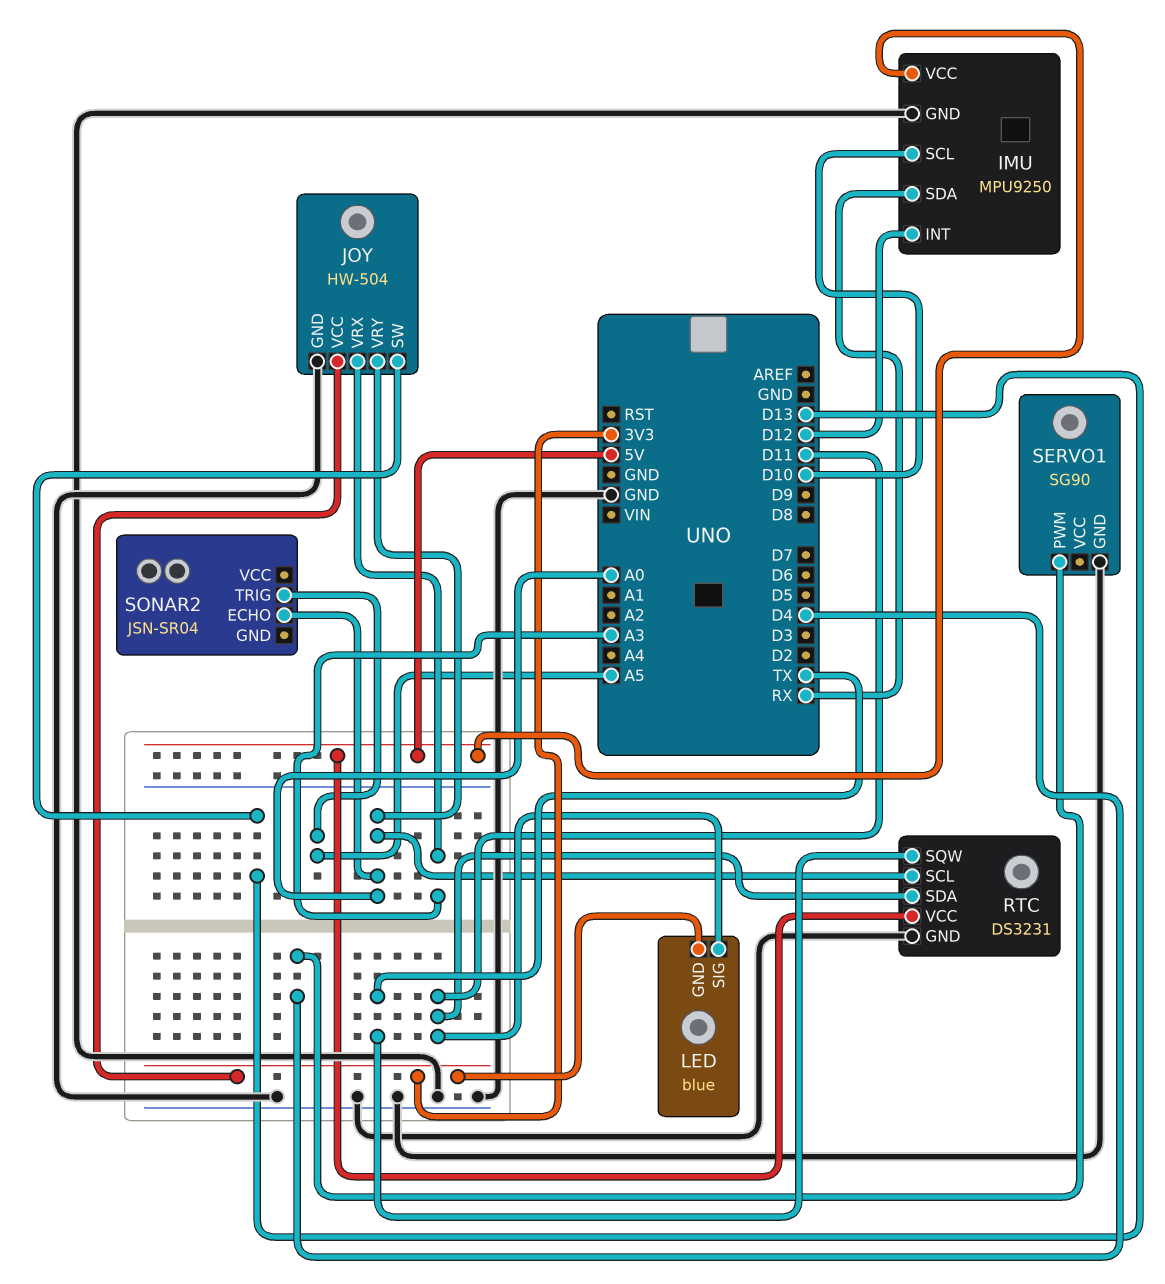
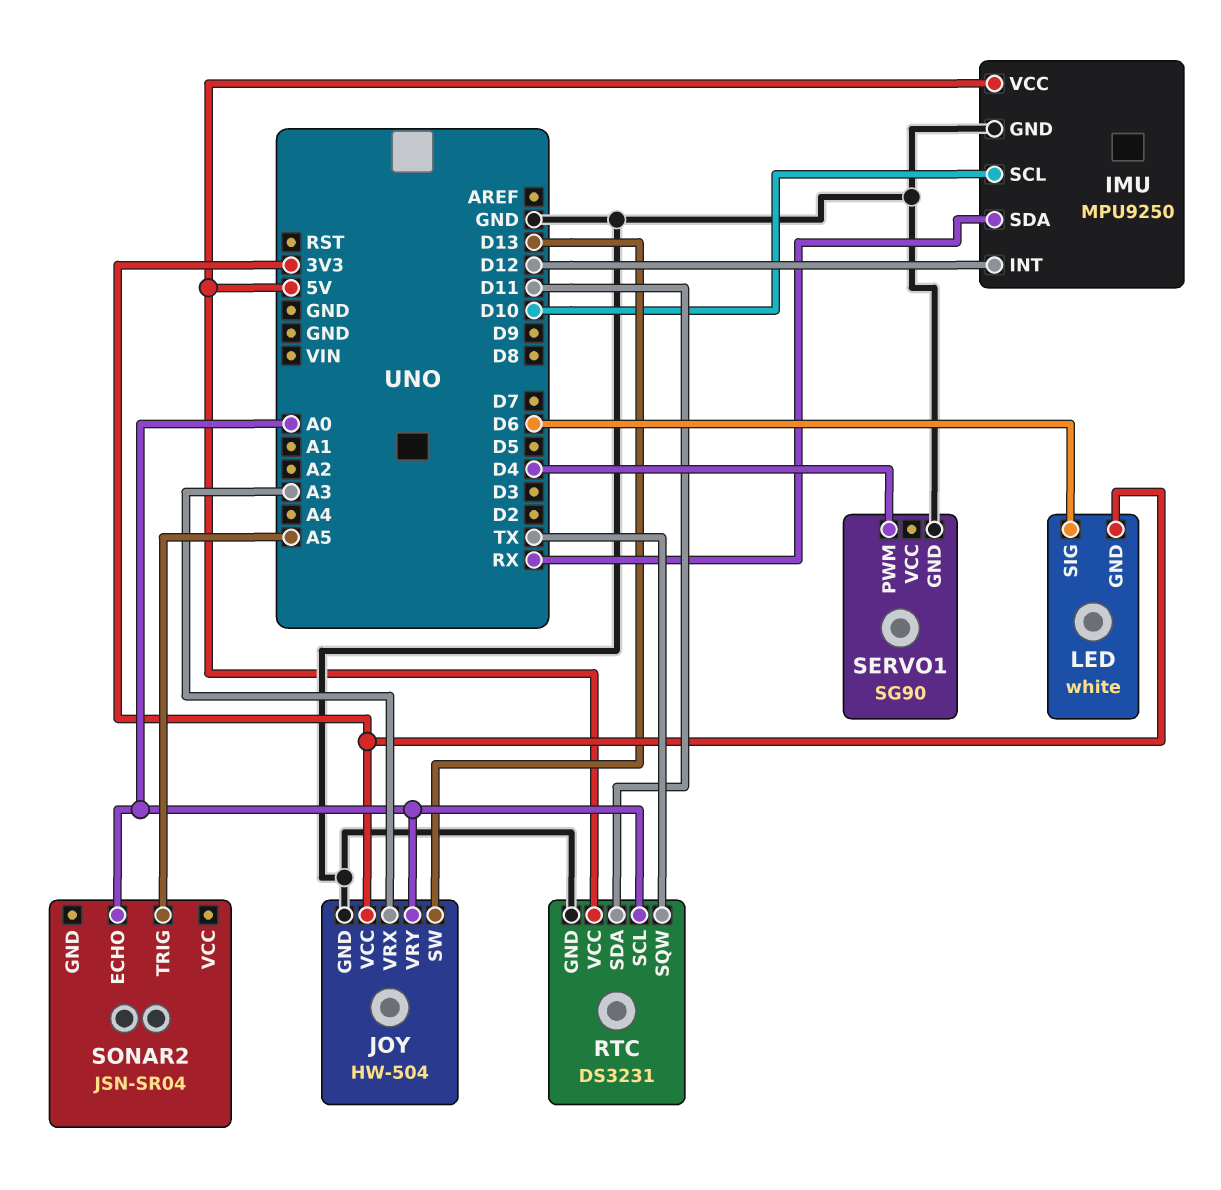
LED: blue -> white
LED pin SIG: D11 -> D6

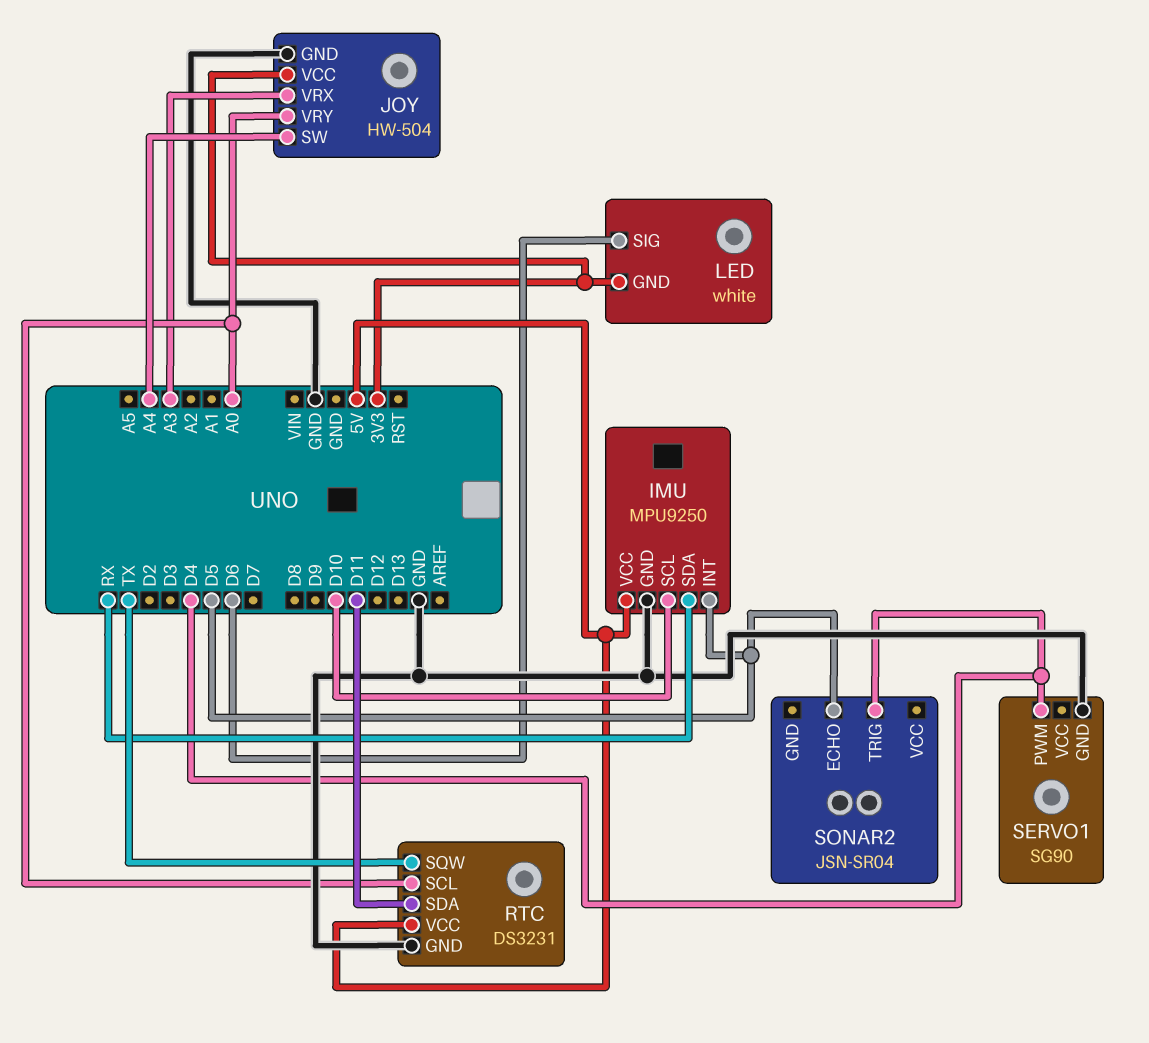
IMU pin INT: D12 -> D5
JOY pin SW: D13 -> A4
SONAR2 pin ECHO: A0 -> D5
SONAR2 pin TRIG: A5 -> D4

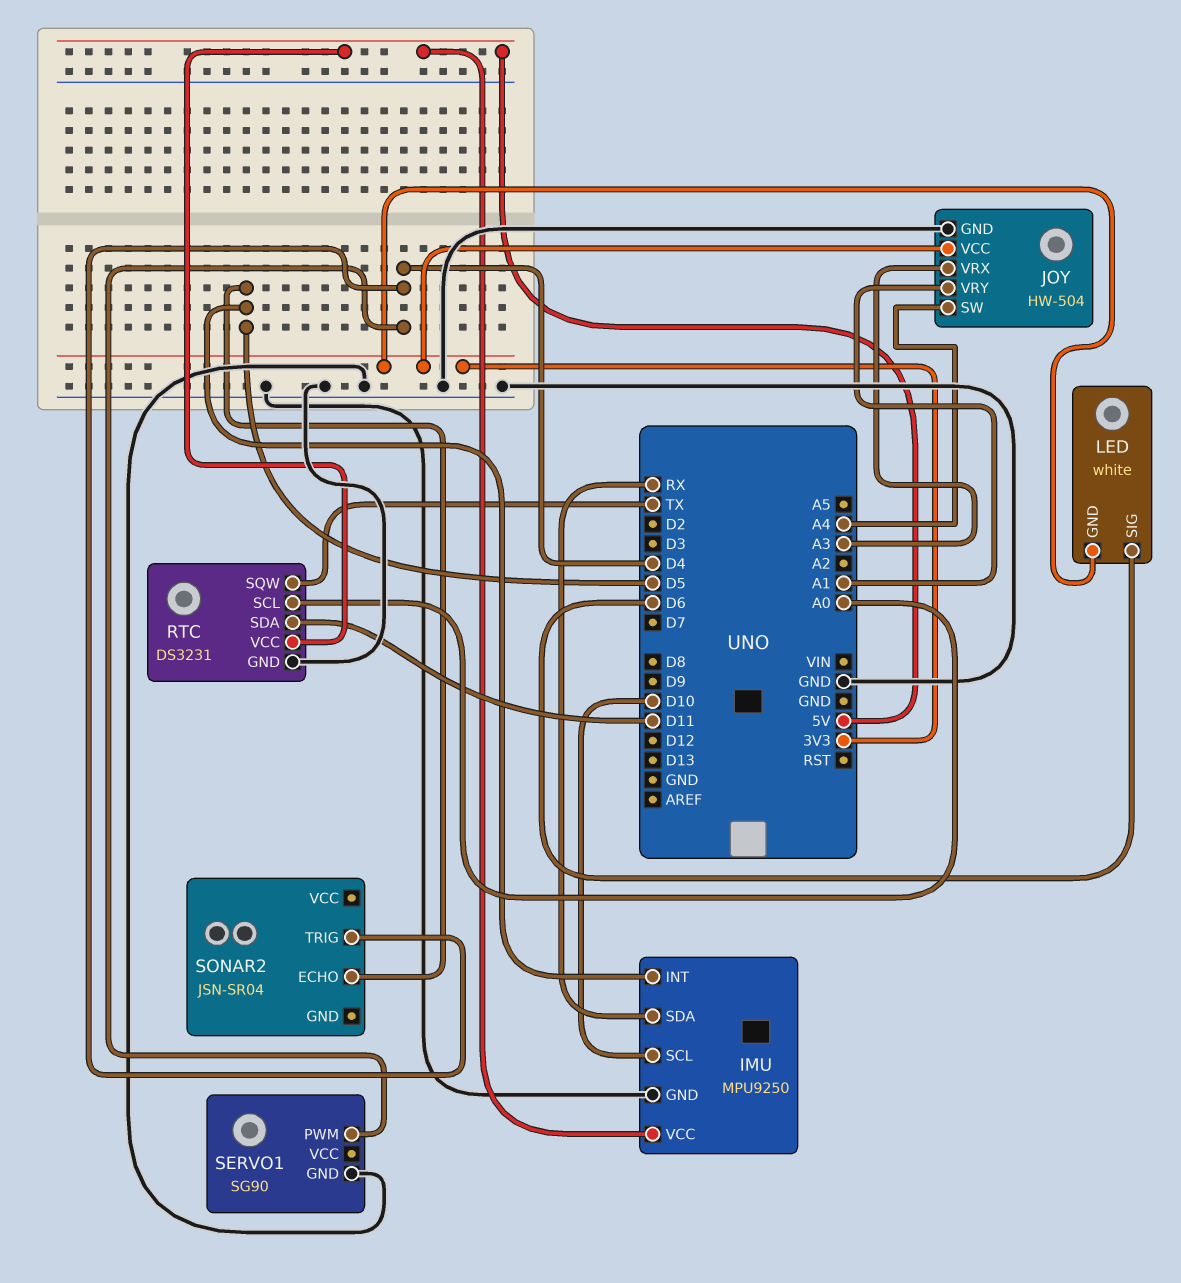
JOY pin VRY: A0 -> A1

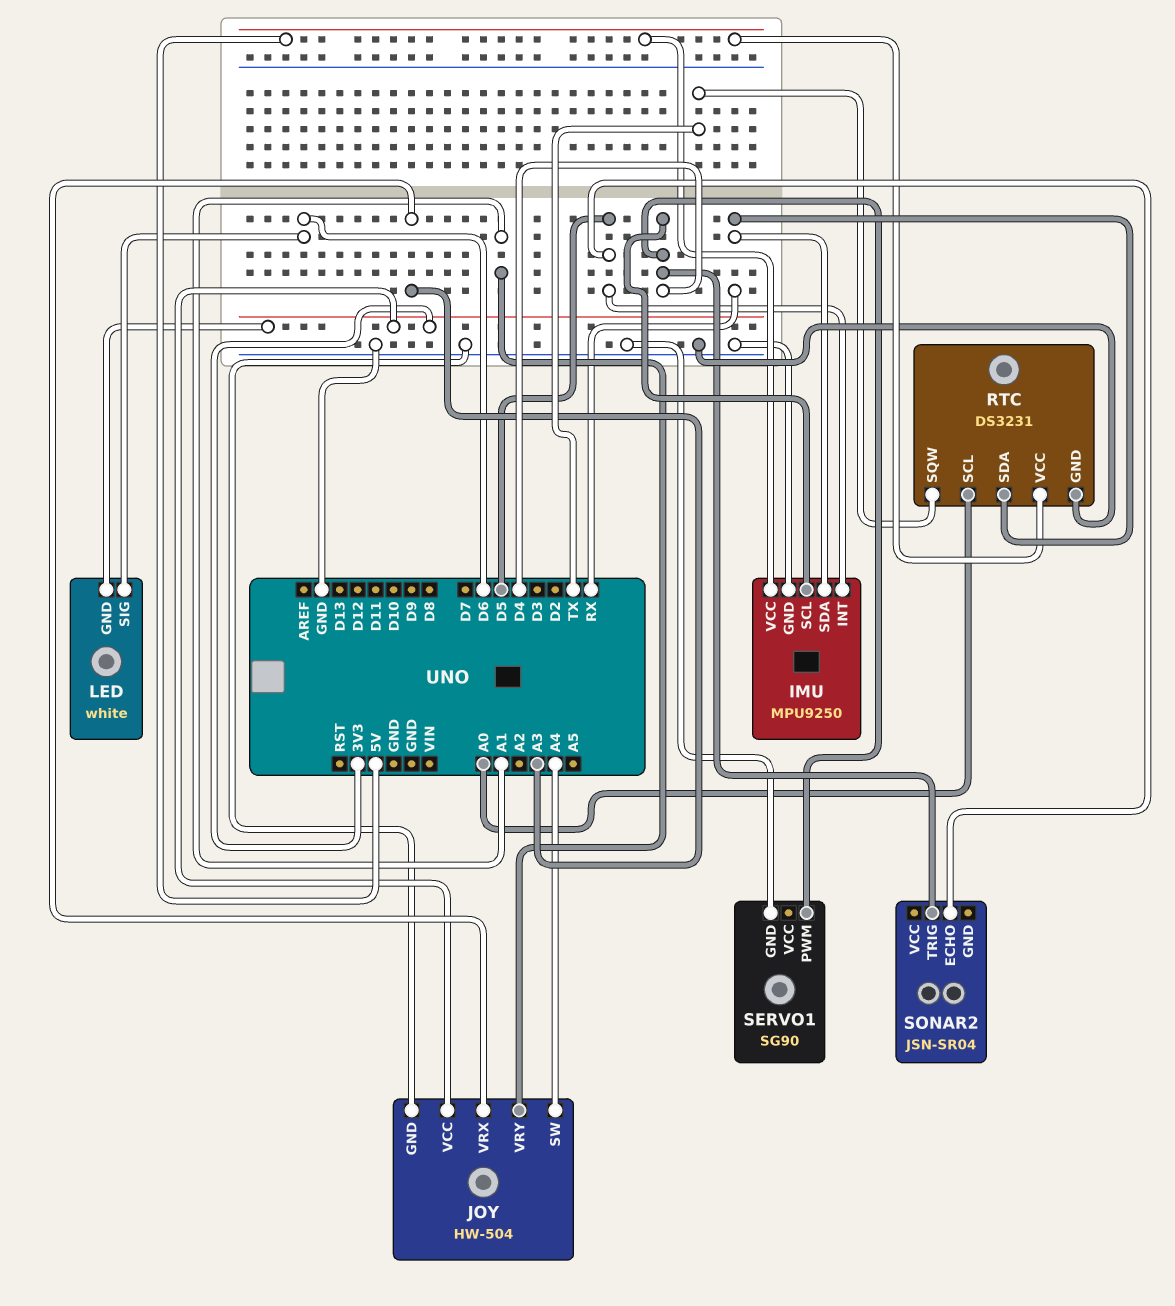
IMU pin SCL: D10 -> D4
RTC pin SDA: D11 -> RX

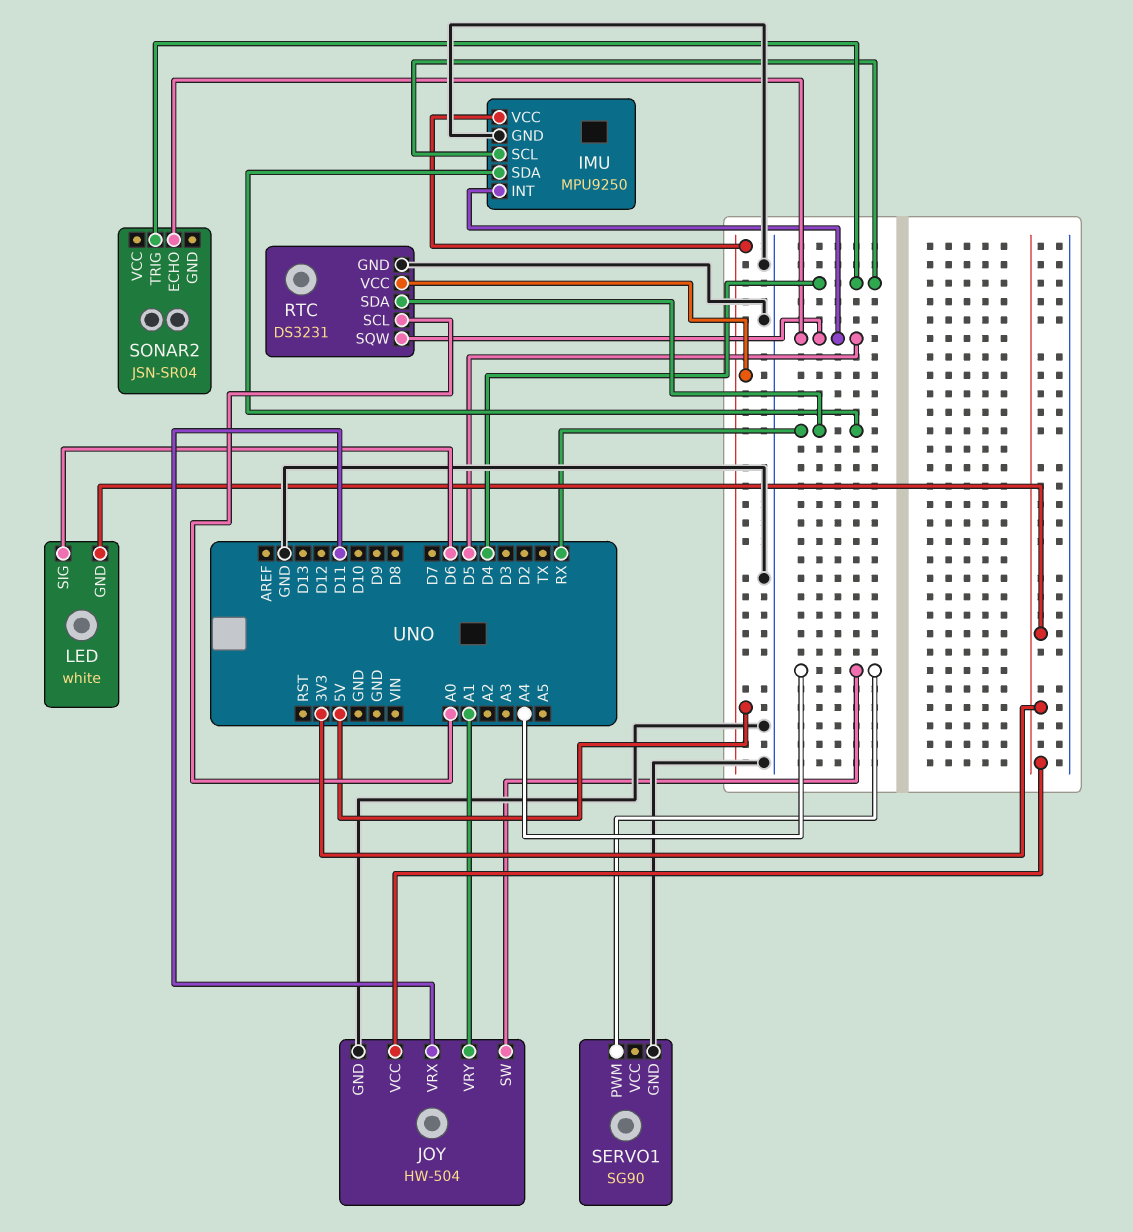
JOY pin VRX: A3 -> D11
RTC pin SQW: TX -> D5
SERVO1 pin PWM: D4 -> A4

